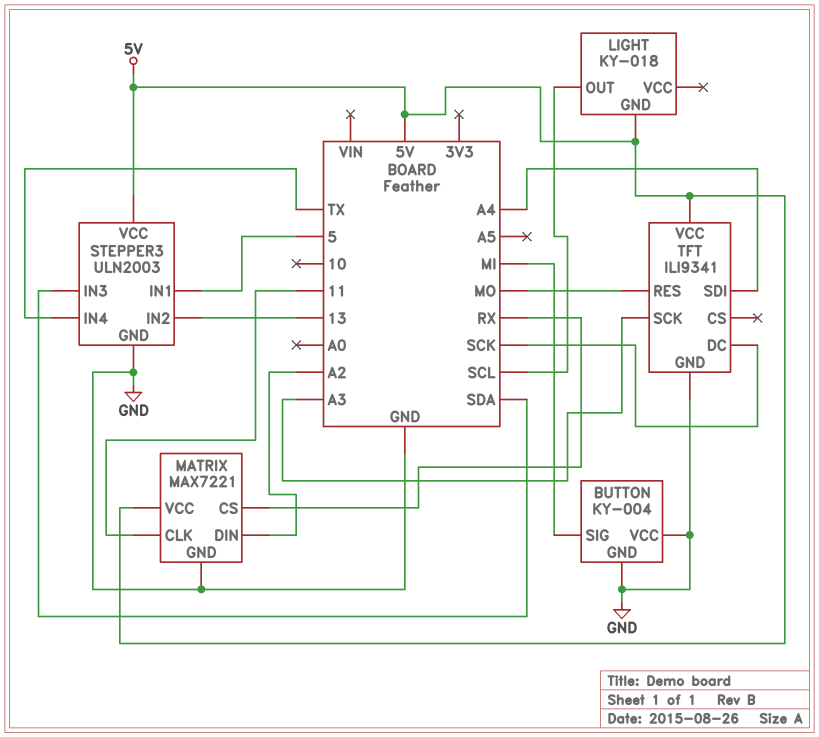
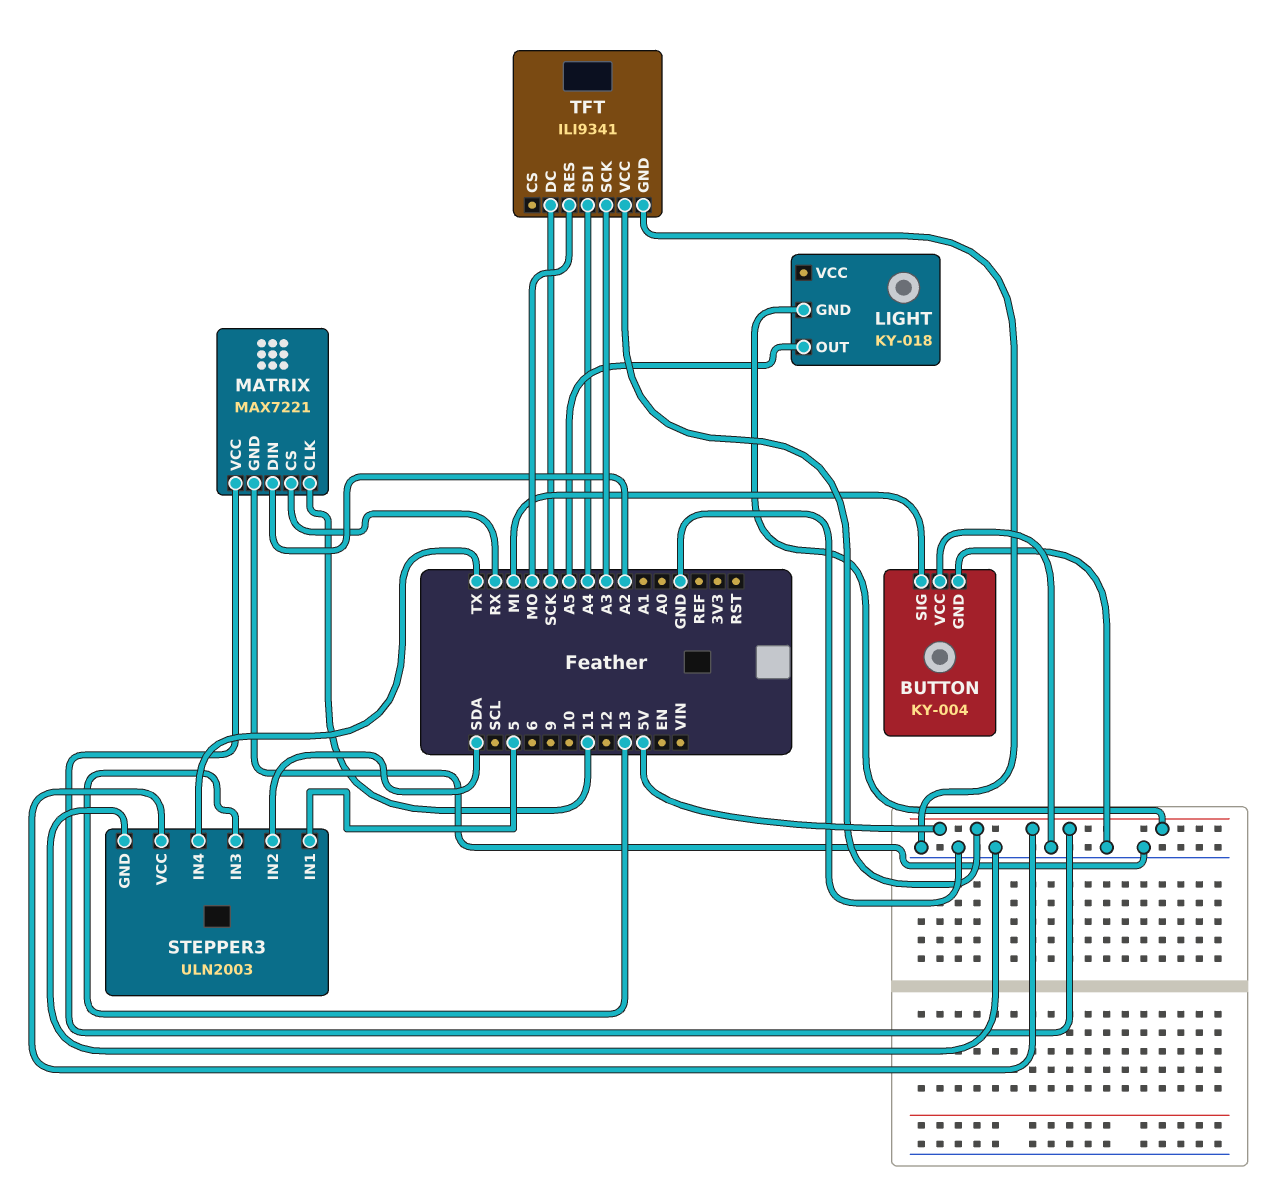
LIGHT pin OUT: SCL -> A5
STEPPER3 pin IN2: 13 -> SDA
STEPPER3 pin IN3: SDA -> 13

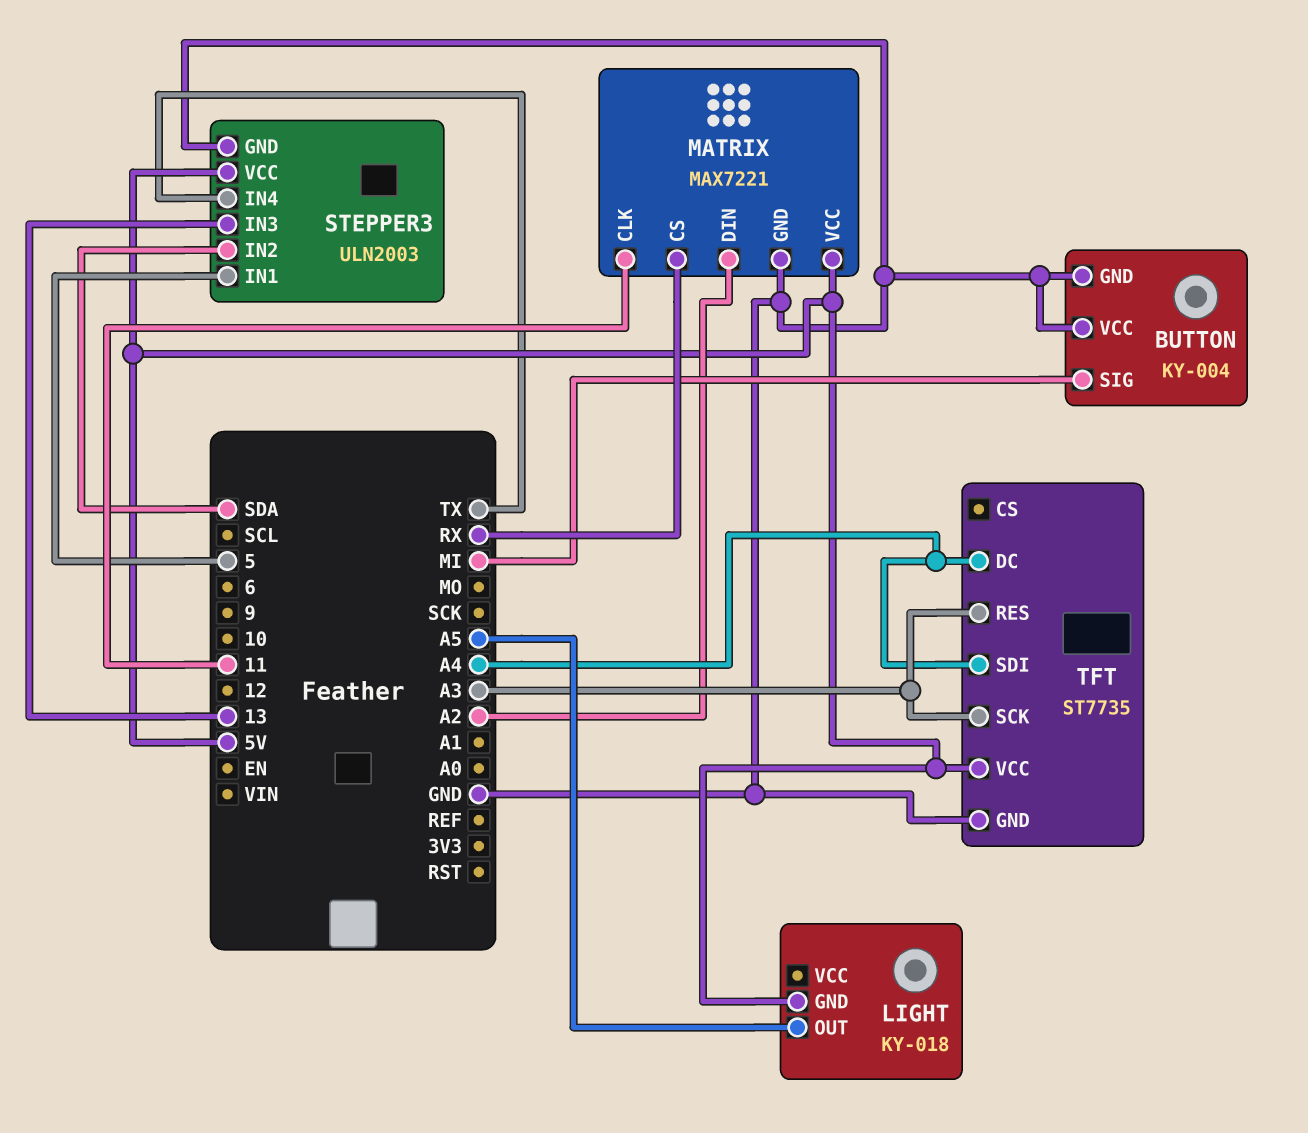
TFT: ILI9341 -> ST7735
TFT pin DC: SCK -> A4
TFT pin RES: MO -> A3

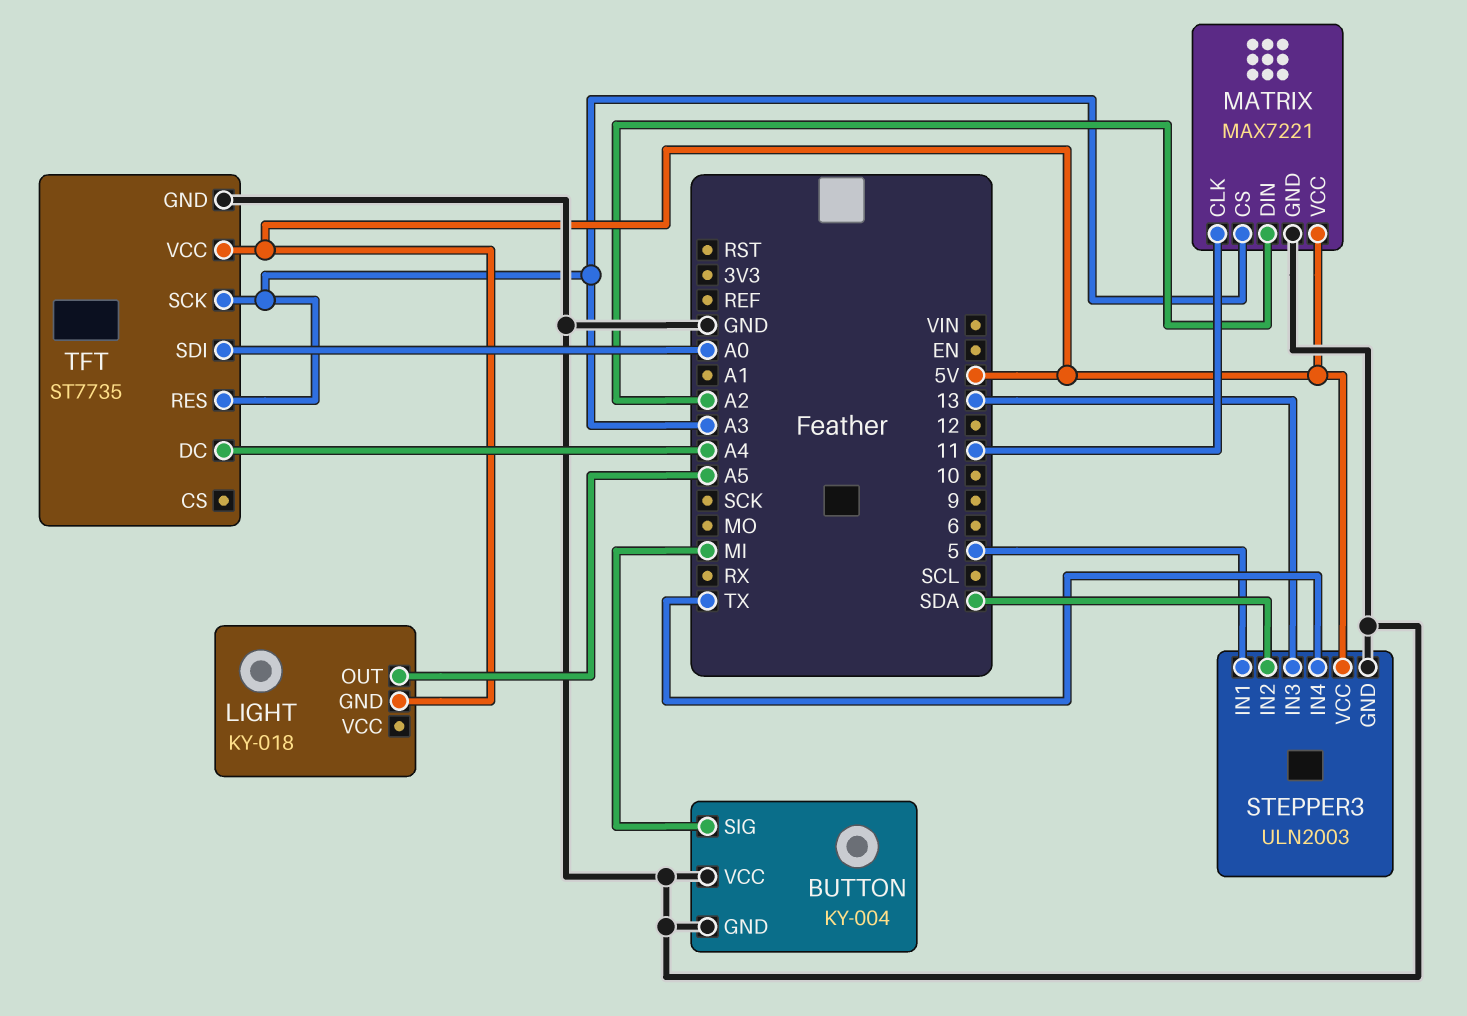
MATRIX pin CS: RX -> A3
TFT pin SDI: A4 -> A0

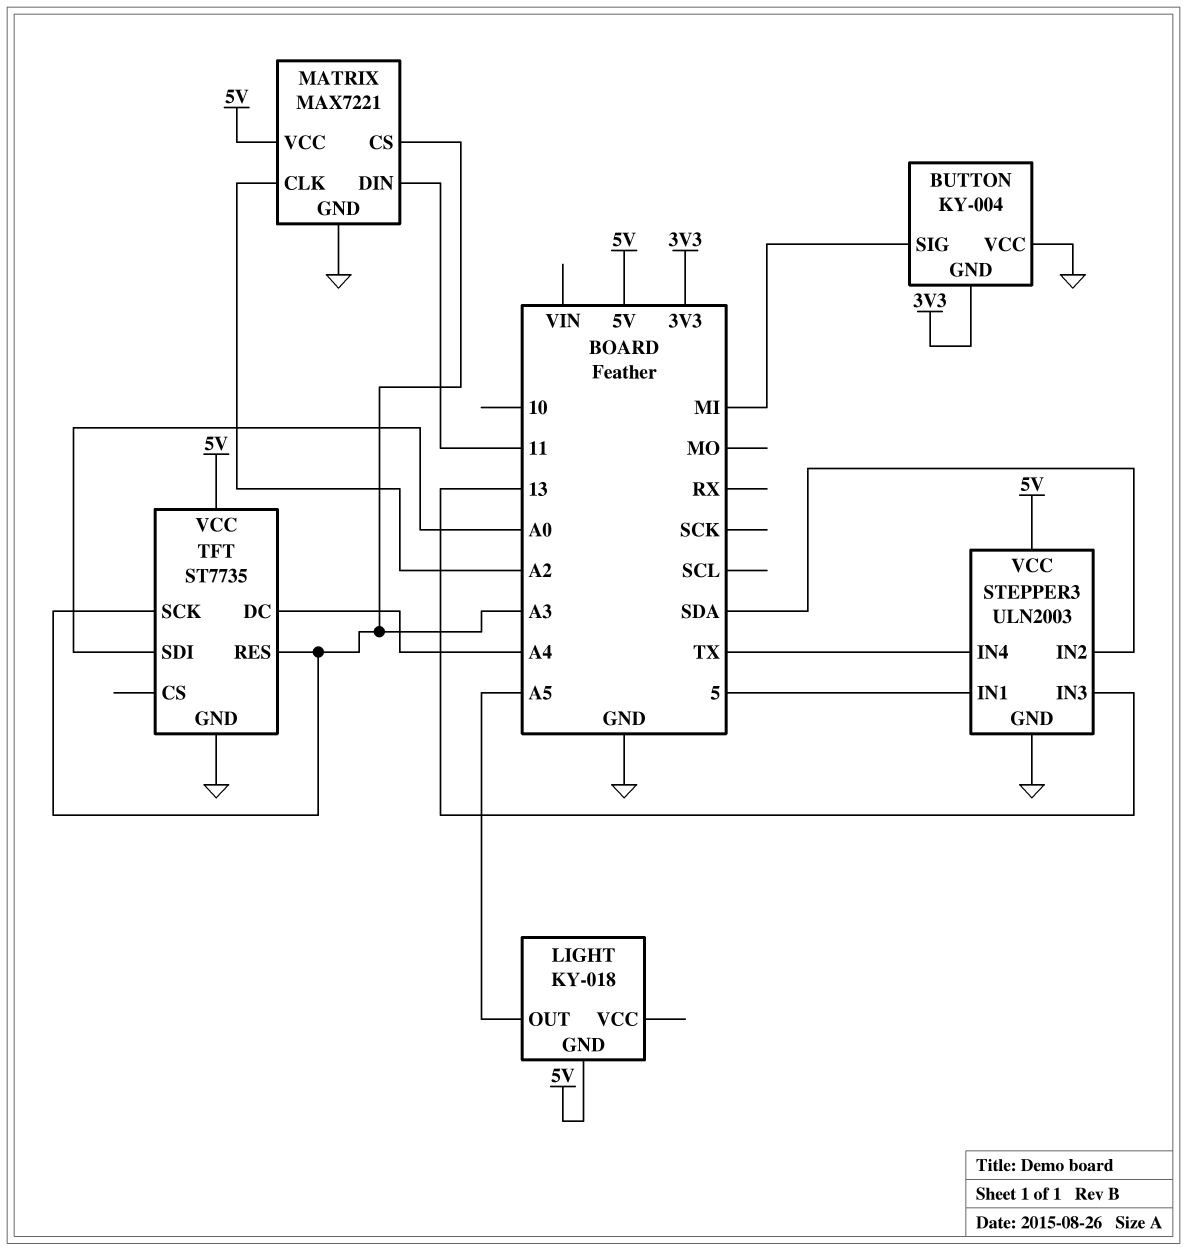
BUTTON pin GND: GND -> 3V3
MATRIX pin CLK: 11 -> A2
MATRIX pin DIN: A2 -> 11

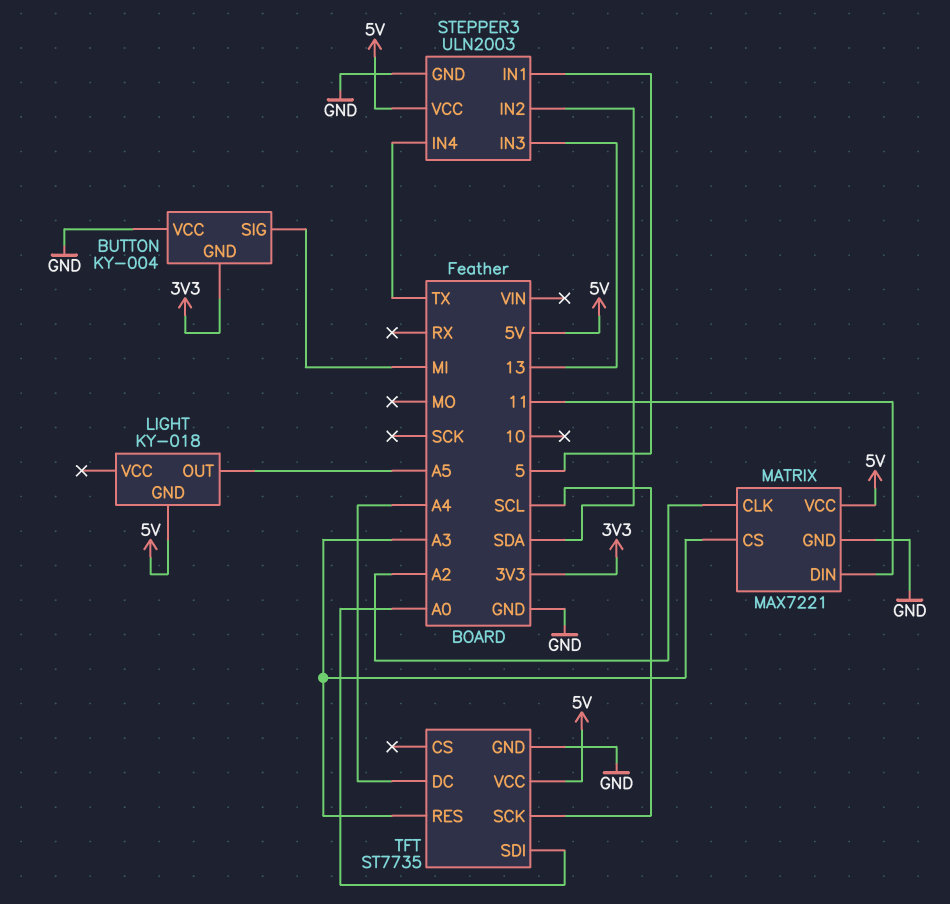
TFT pin SCK: A3 -> SCL

